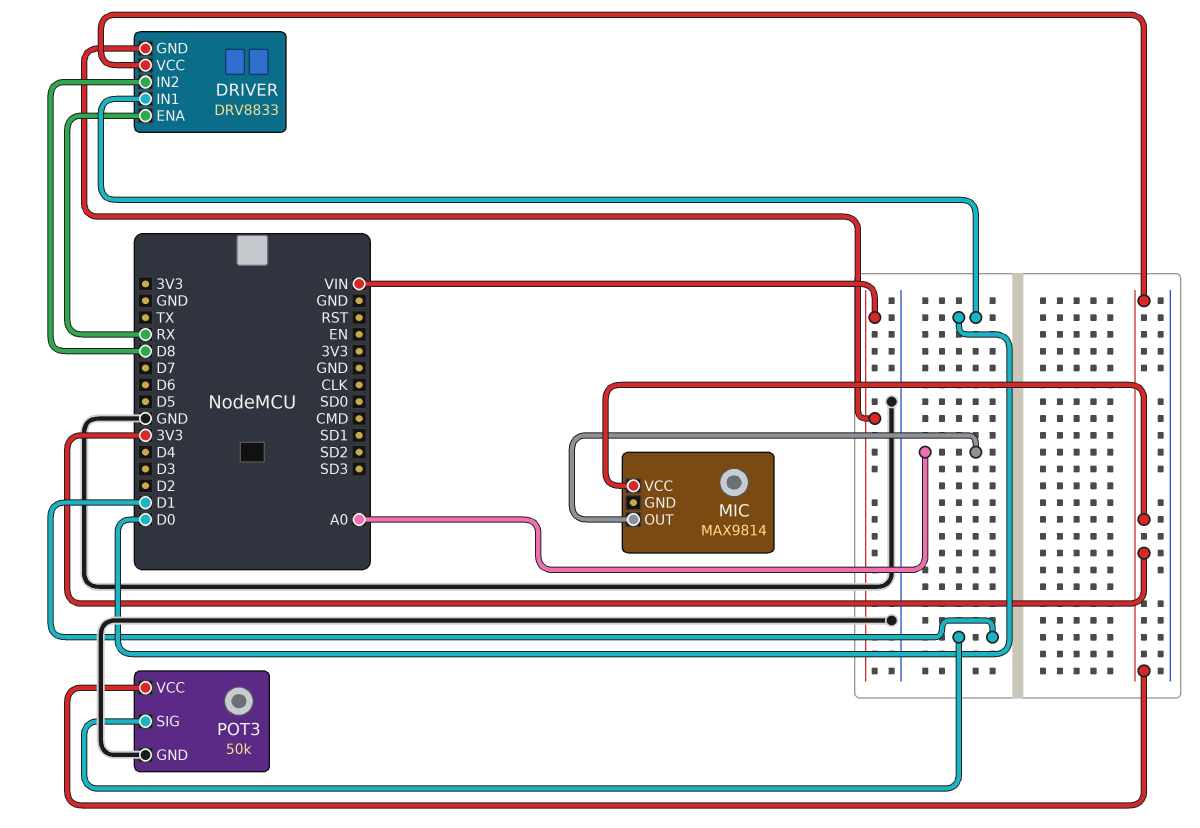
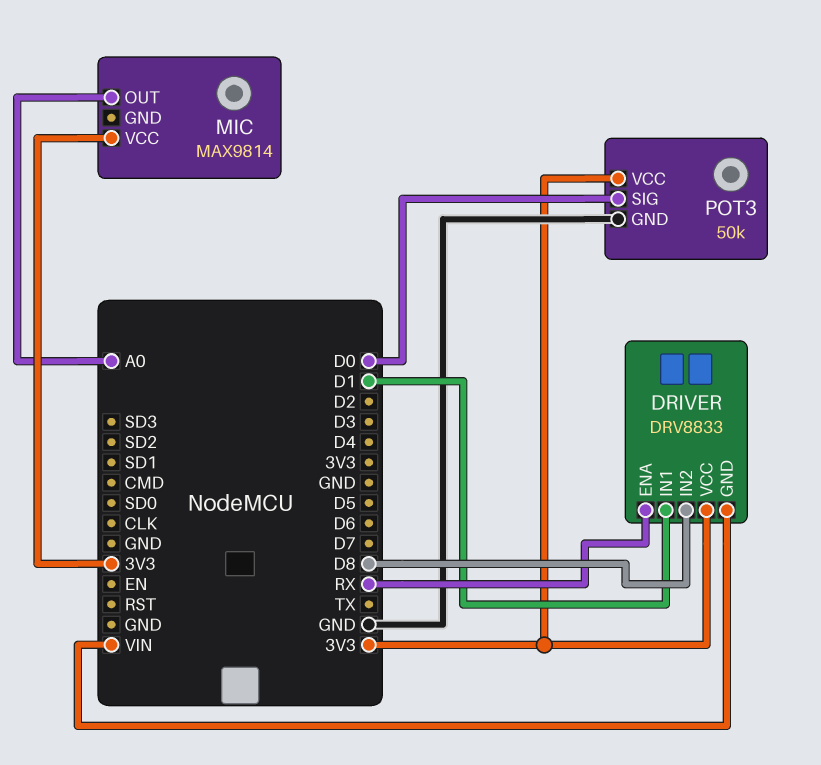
DRIVER pin IN1: D0 -> D1
POT3 pin SIG: D1 -> D0

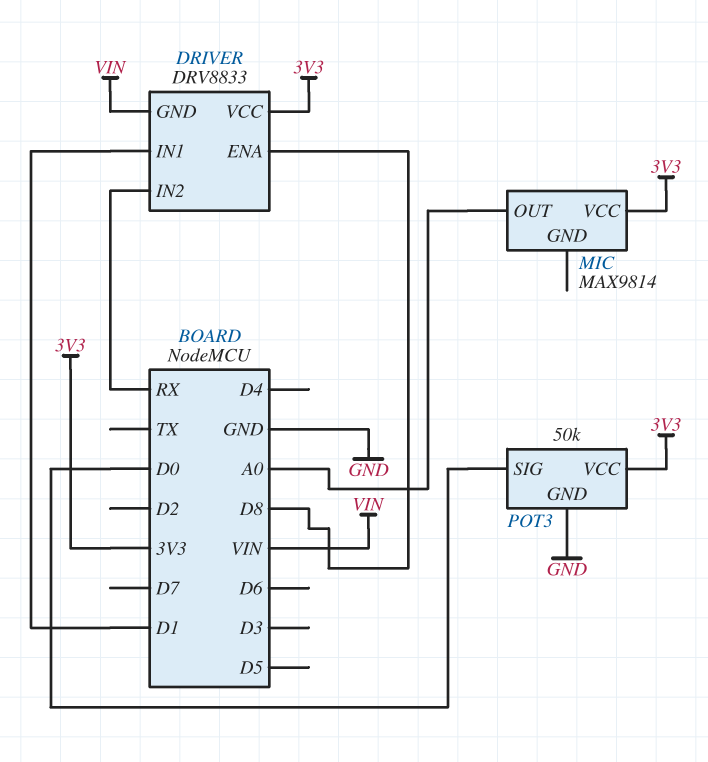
DRIVER pin ENA: RX -> D8
DRIVER pin IN2: D8 -> RX

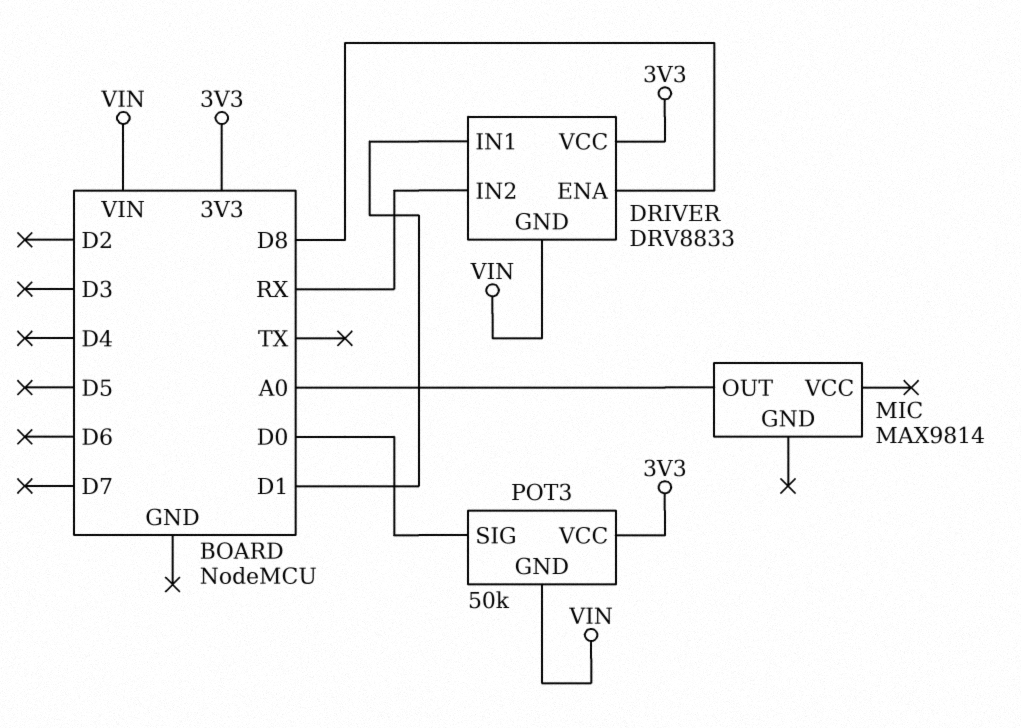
MIC pin VCC: 3V3 -> none
POT3 pin GND: GND -> VIN

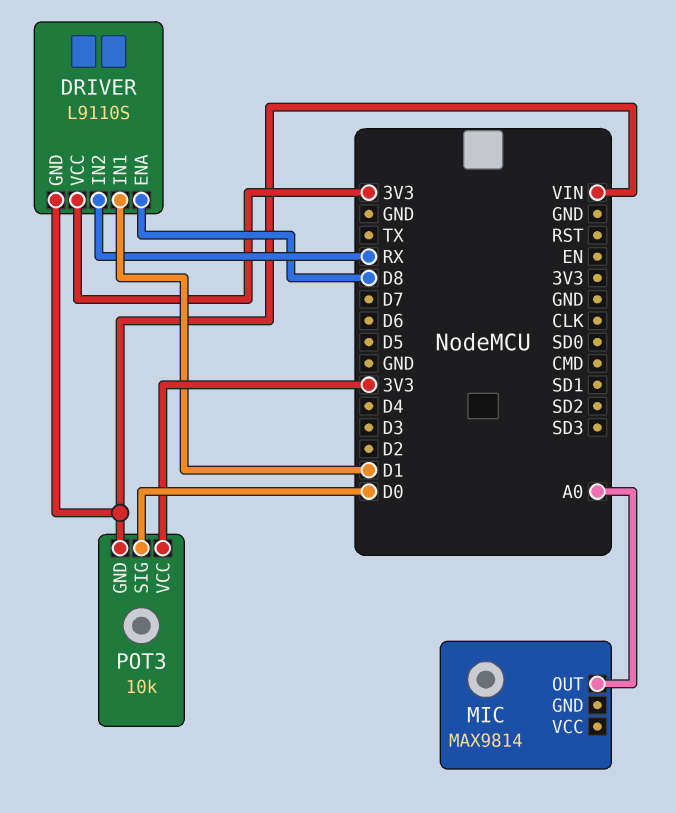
DRIVER: DRV8833 -> L9110S
POT3: 50k -> 10k

